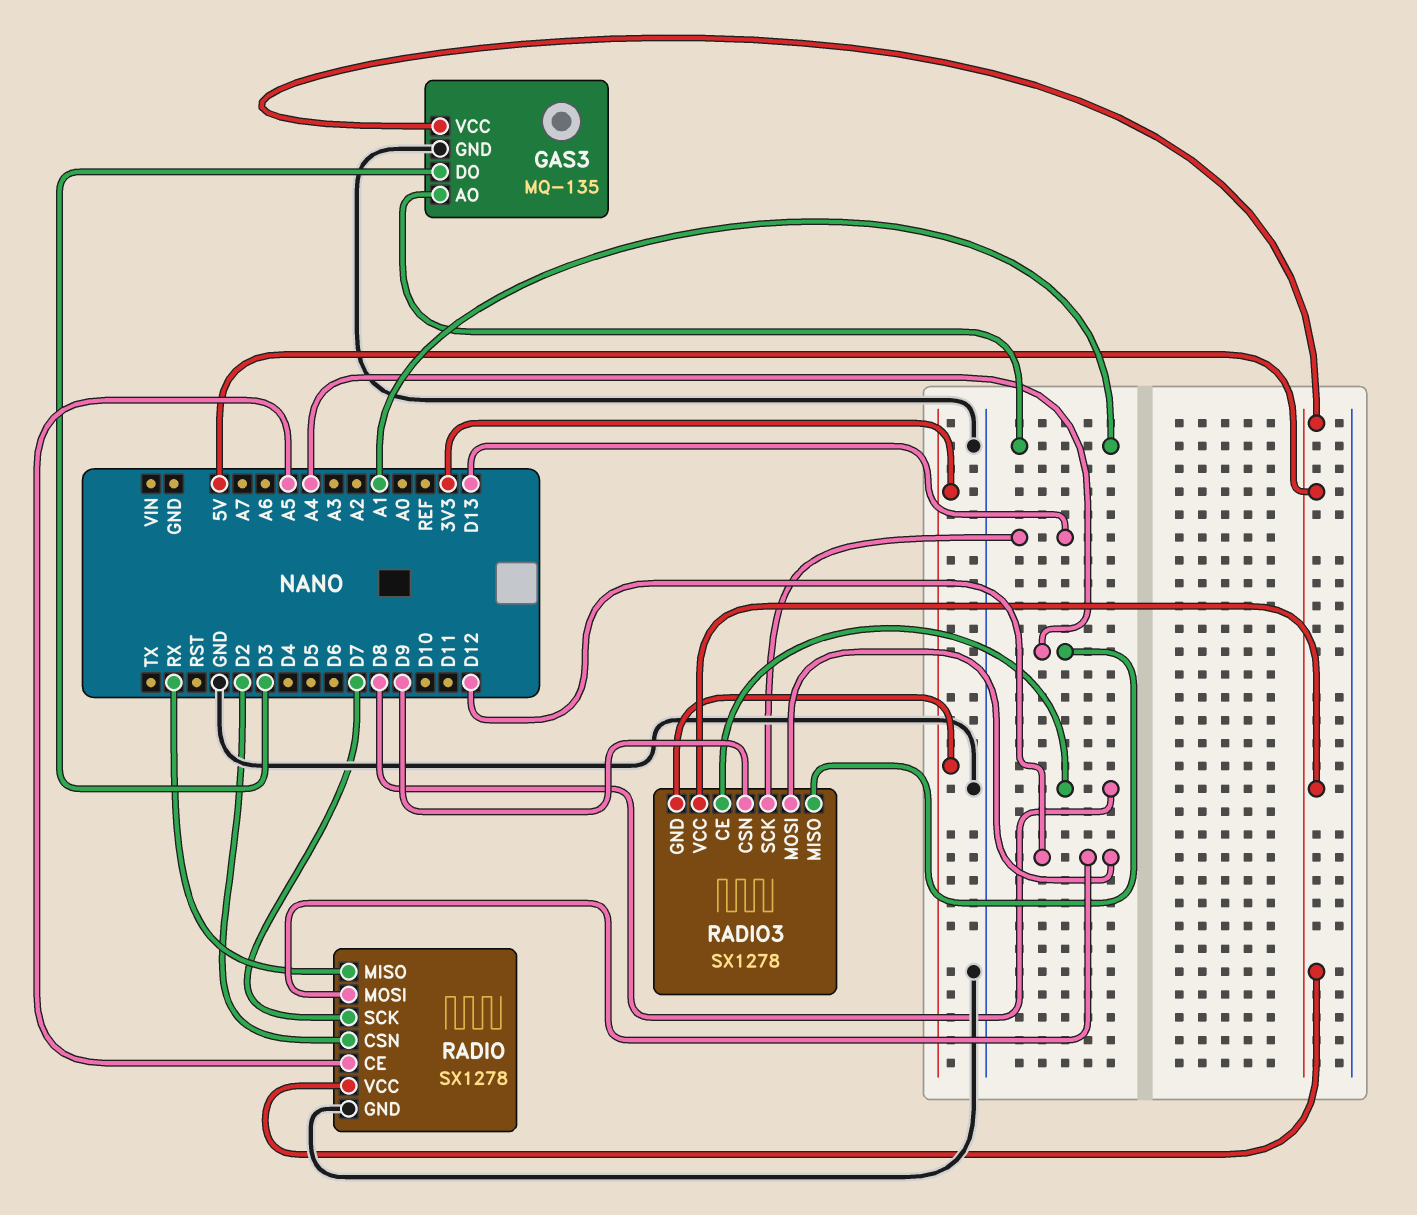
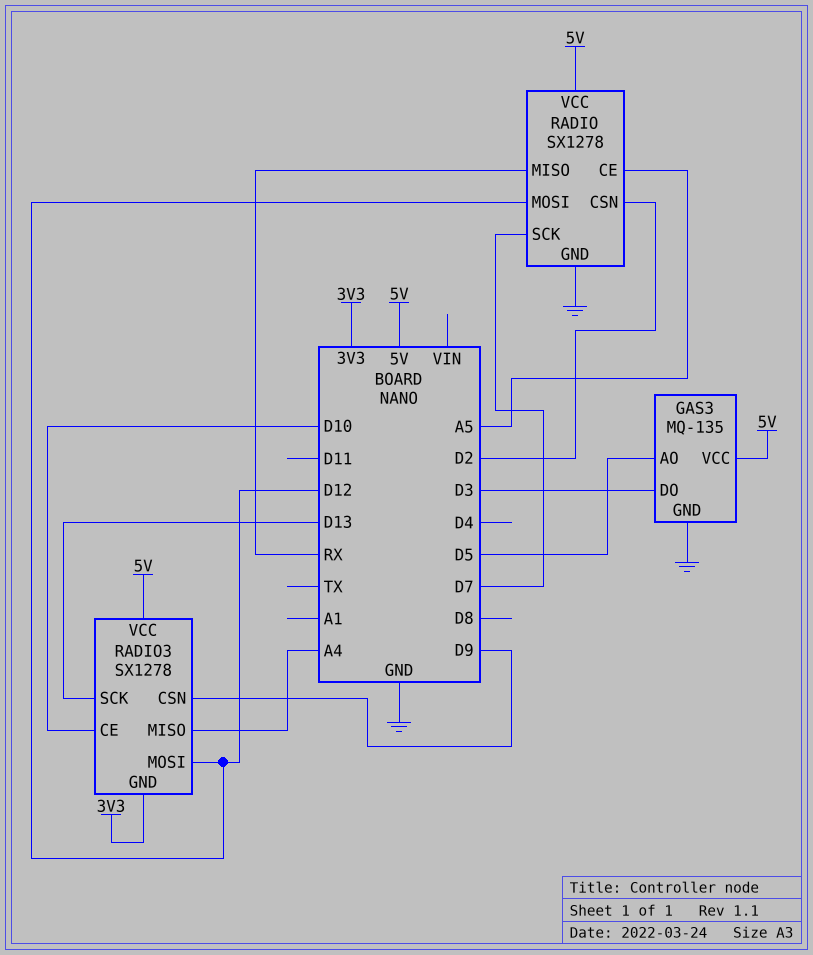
GAS3 pin AO: A1 -> D5
RADIO3 pin CE: D8 -> D10

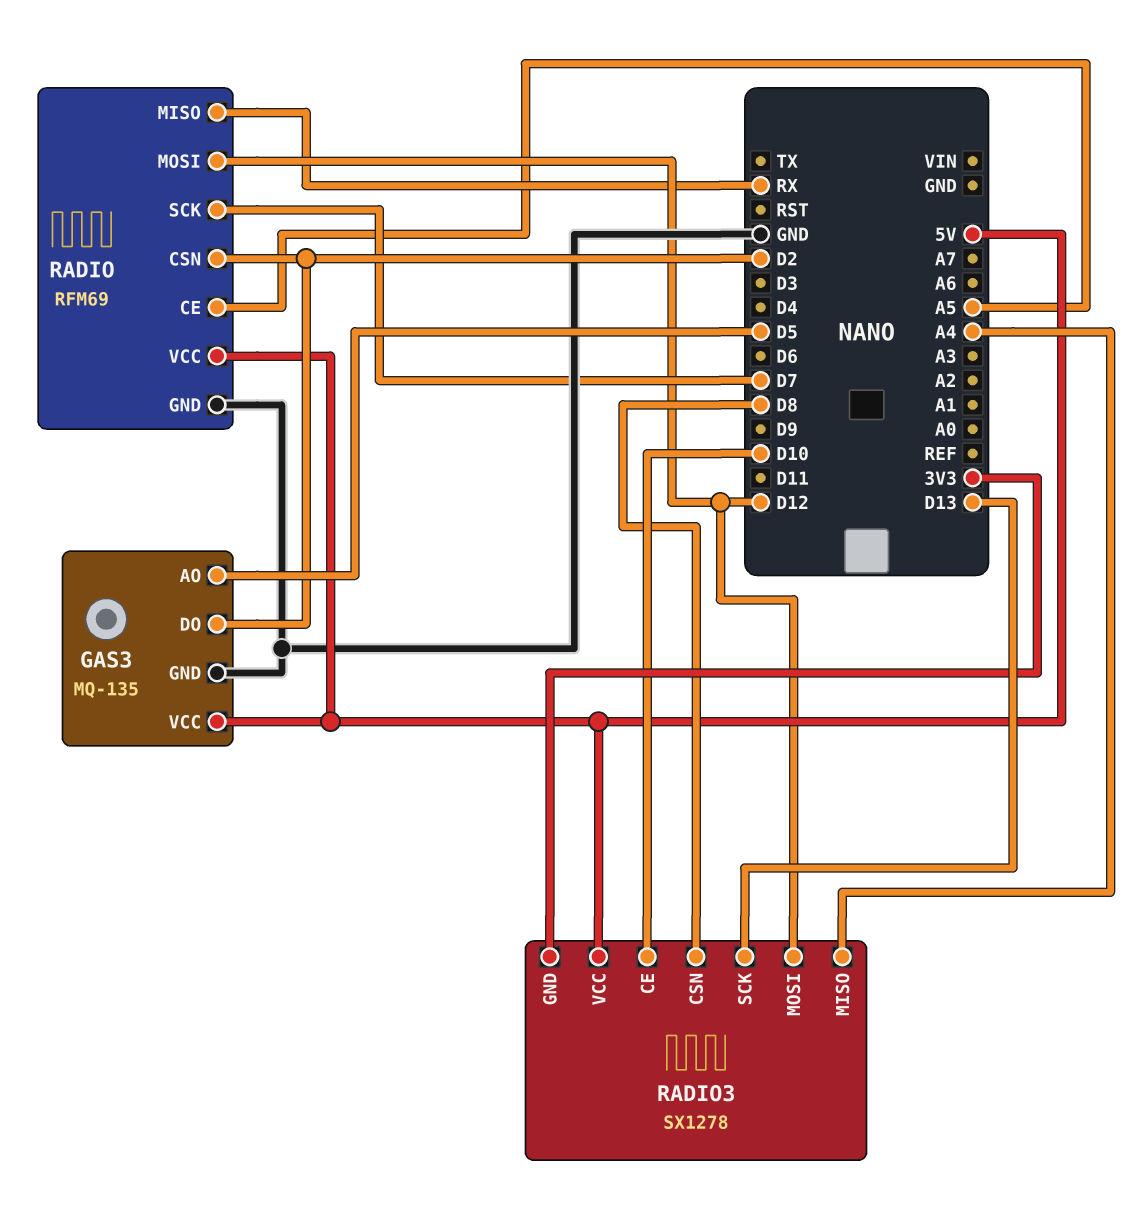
GAS3 pin DO: D3 -> D2
RADIO: SX1278 -> RFM69
RADIO3 pin CSN: D9 -> D8

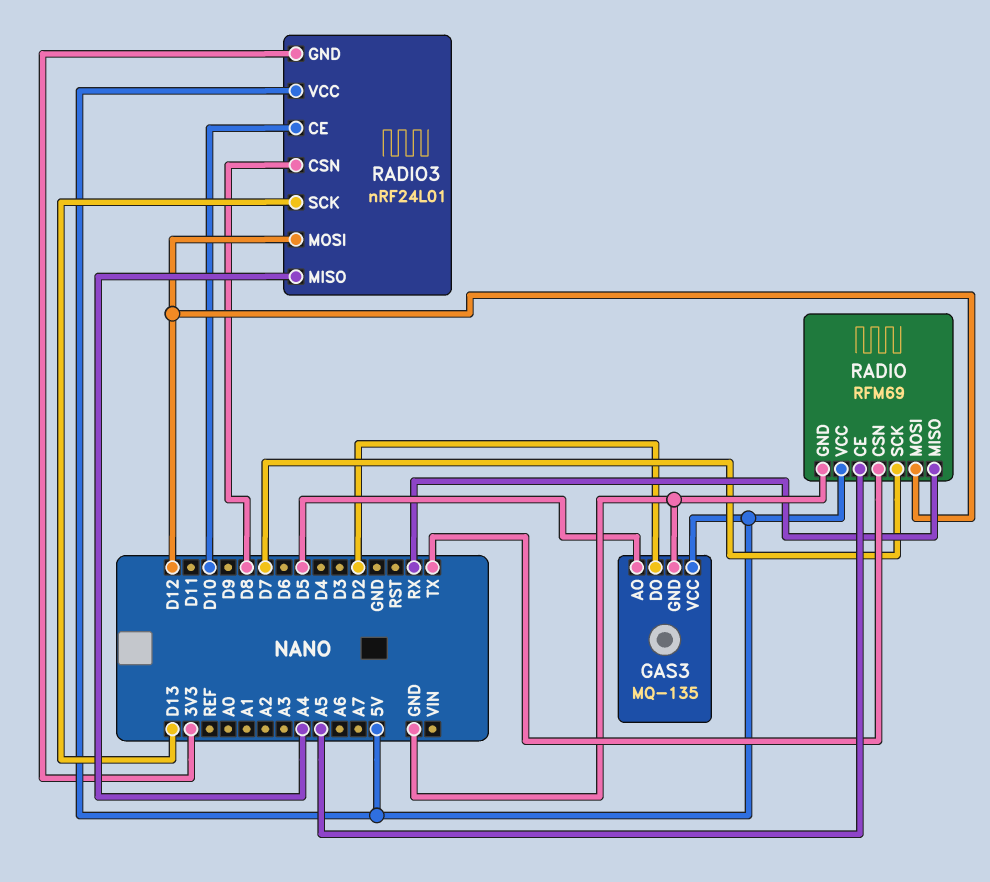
RADIO pin CSN: D2 -> TX
RADIO3: SX1278 -> nRF24L01

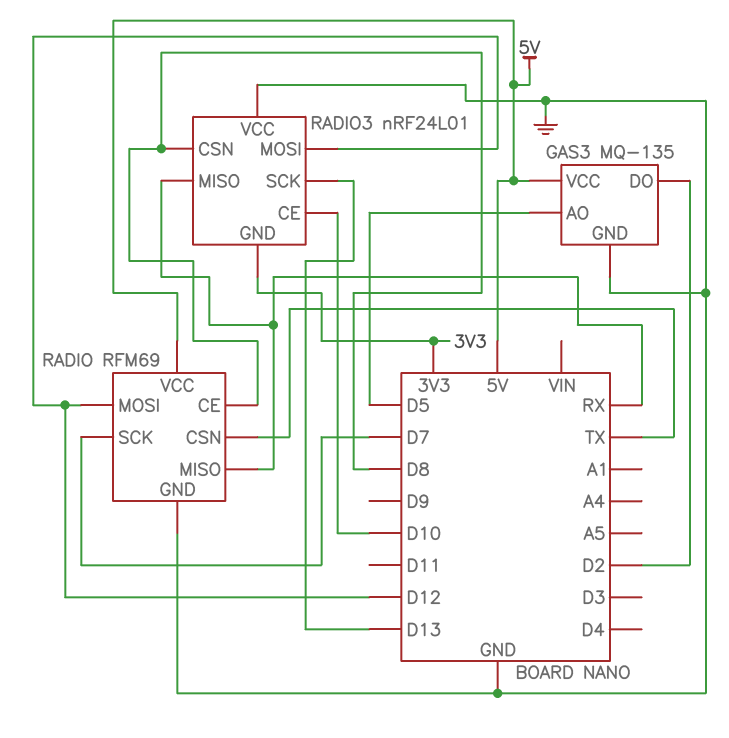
RADIO pin CE: A5 -> D8
RADIO3 pin MISO: A4 -> RX
RADIO3 pin VCC: 5V -> GND

